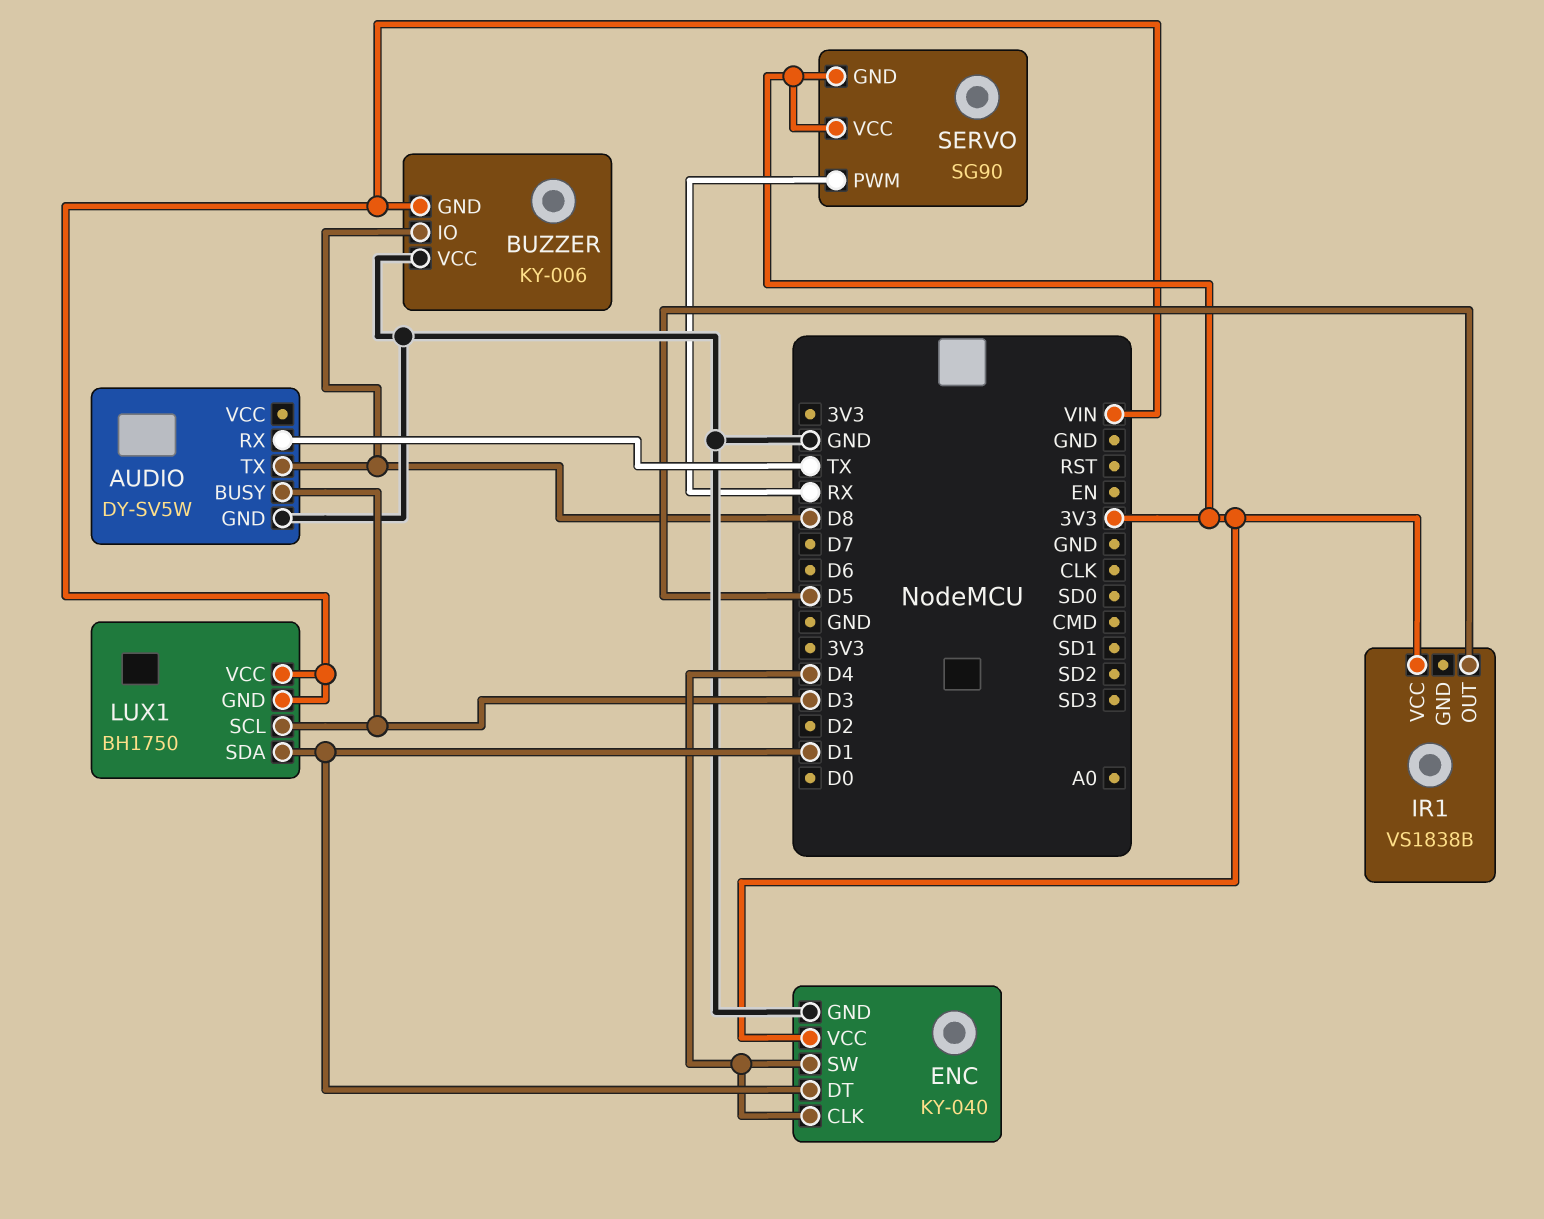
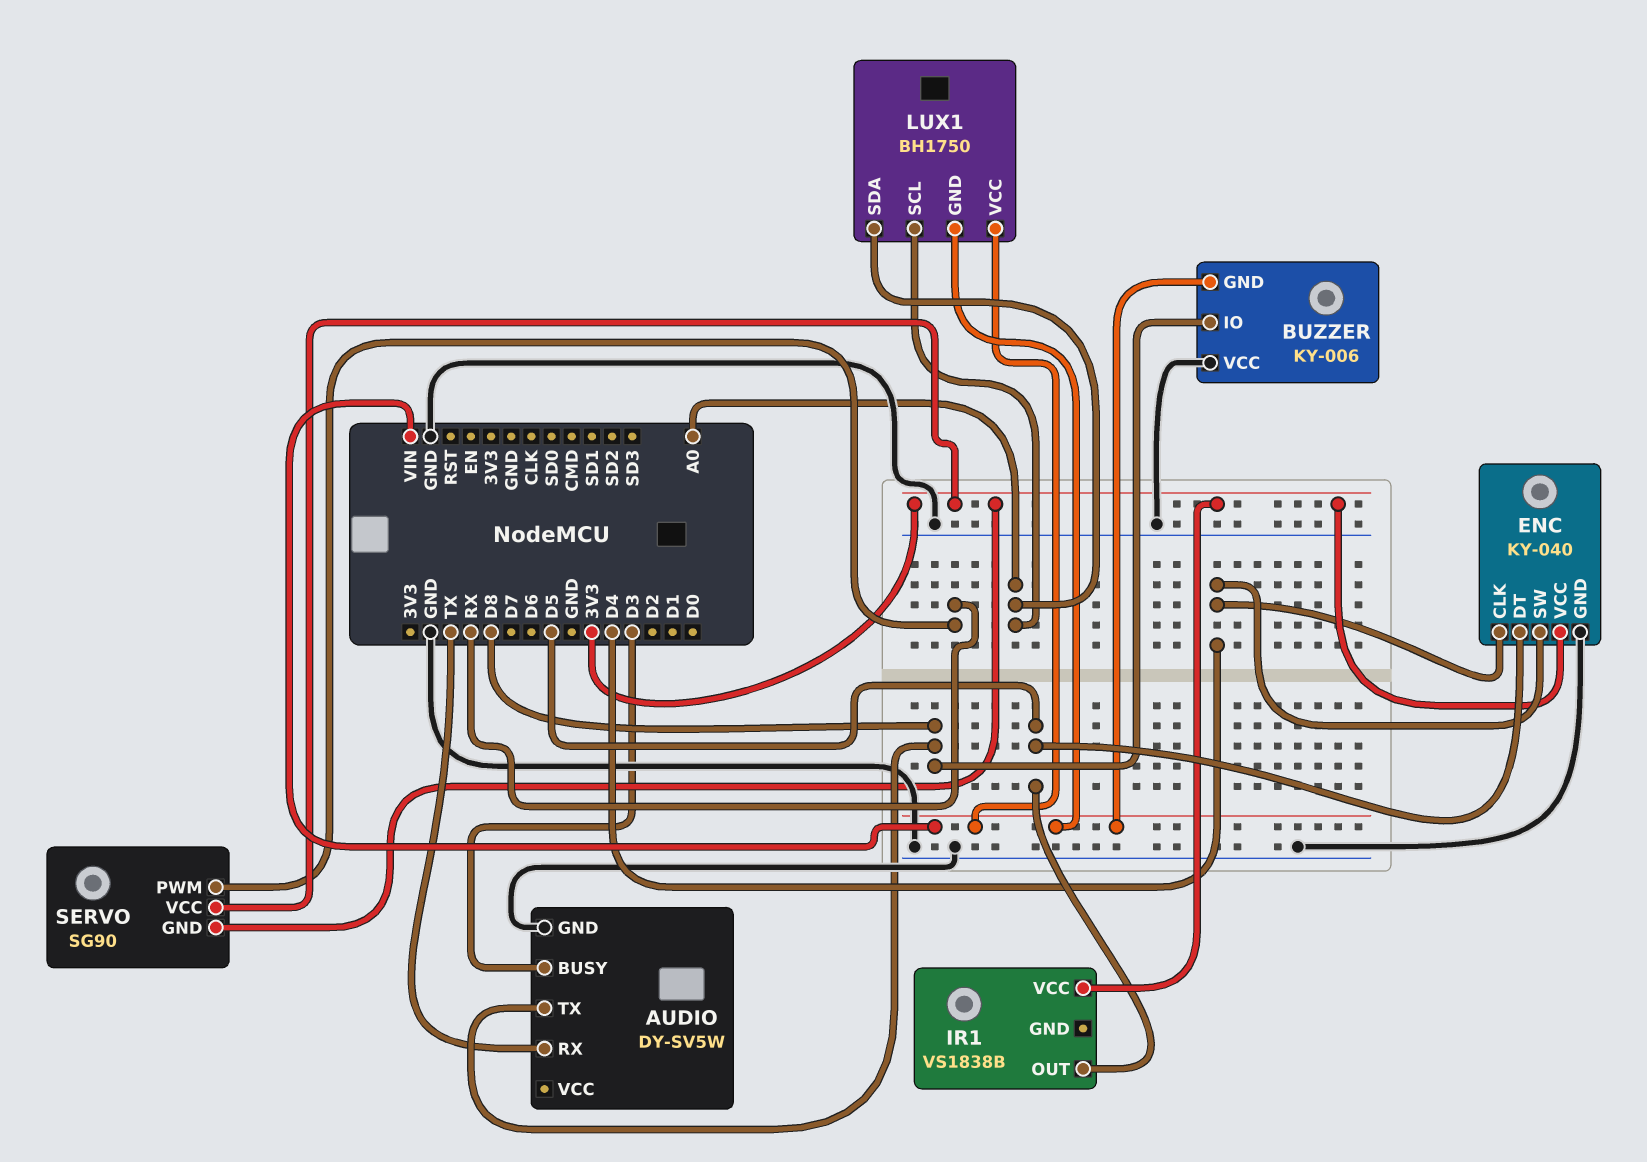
ENC pin DT: D1 -> D5
LUX1 pin SCL: D3 -> A0
LUX1 pin SDA: D1 -> A0

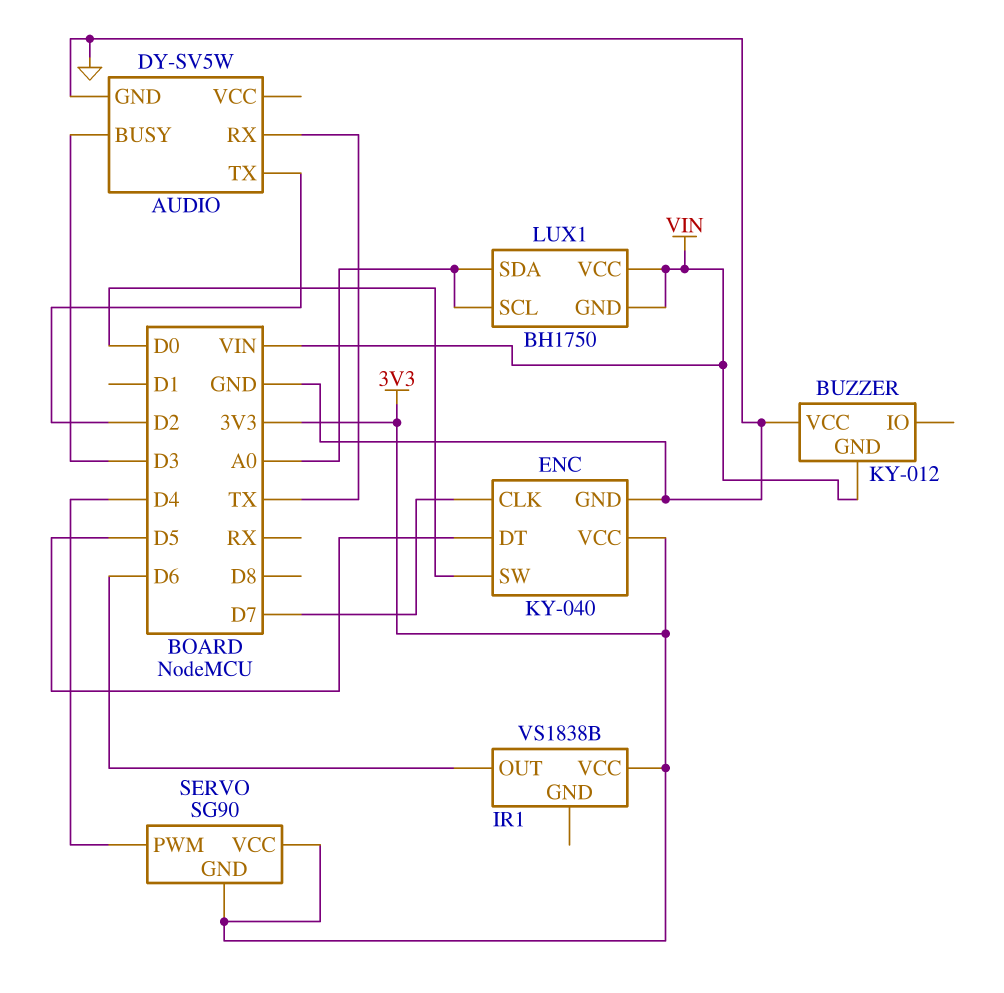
AUDIO pin TX: D8 -> D2
BUZZER: KY-006 -> KY-012
BUZZER pin IO: D8 -> none
ENC pin CLK: D4 -> D7
ENC pin SW: D4 -> D0
IR1 pin OUT: D5 -> D6
SERVO pin PWM: RX -> D4

